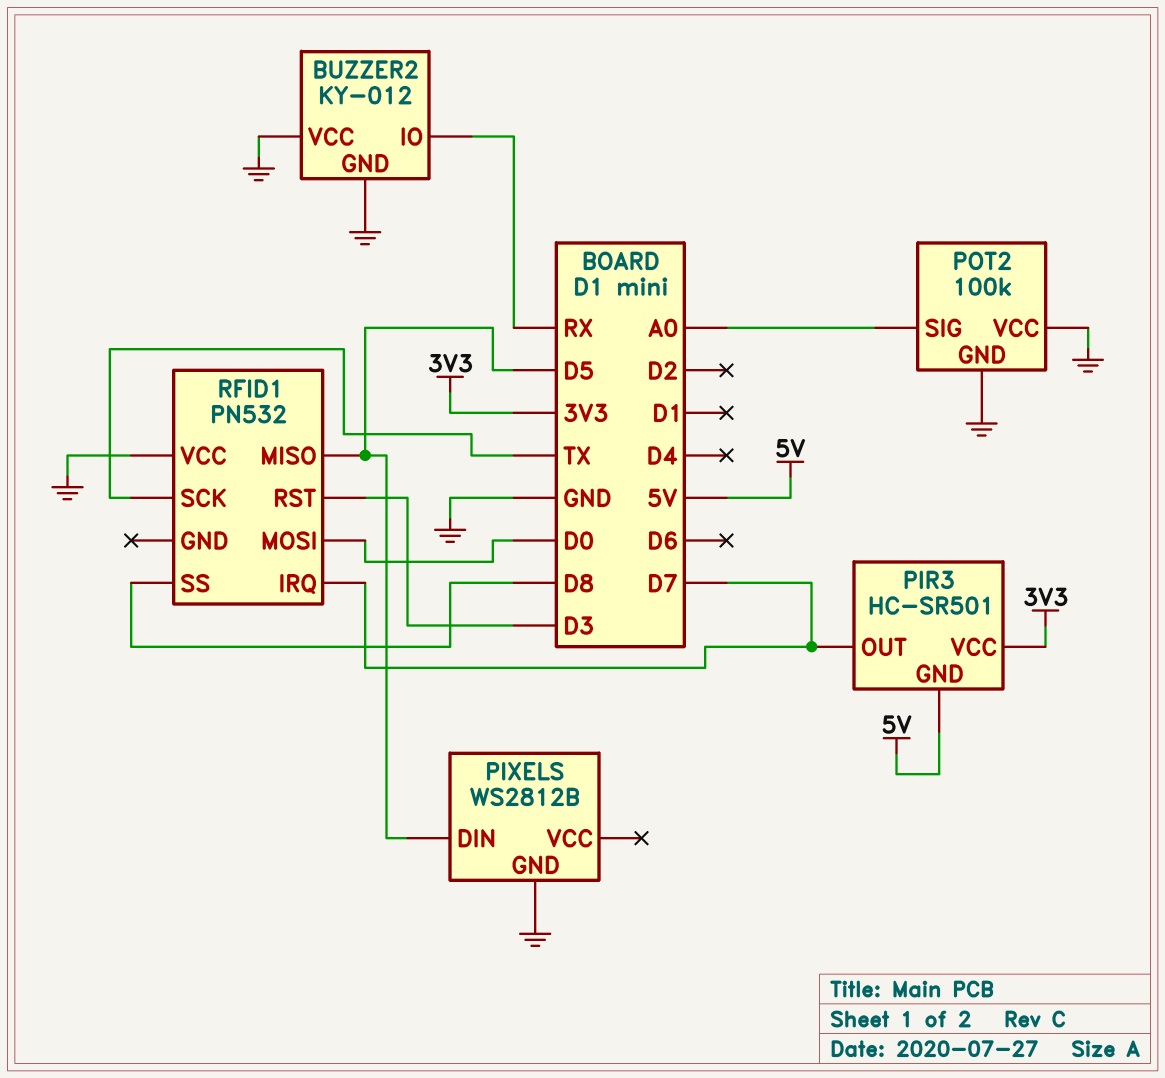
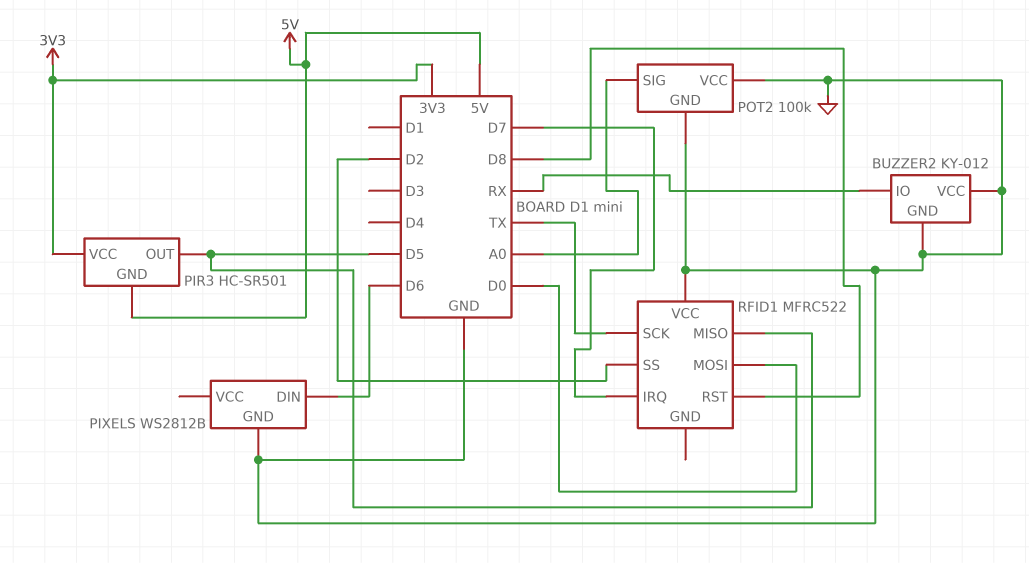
PIR3 pin OUT: D7 -> D5
PIXELS pin DIN: D5 -> D6
RFID1: PN532 -> MFRC522
RFID1 pin RST: D3 -> D8
RFID1 pin SS: D8 -> D2

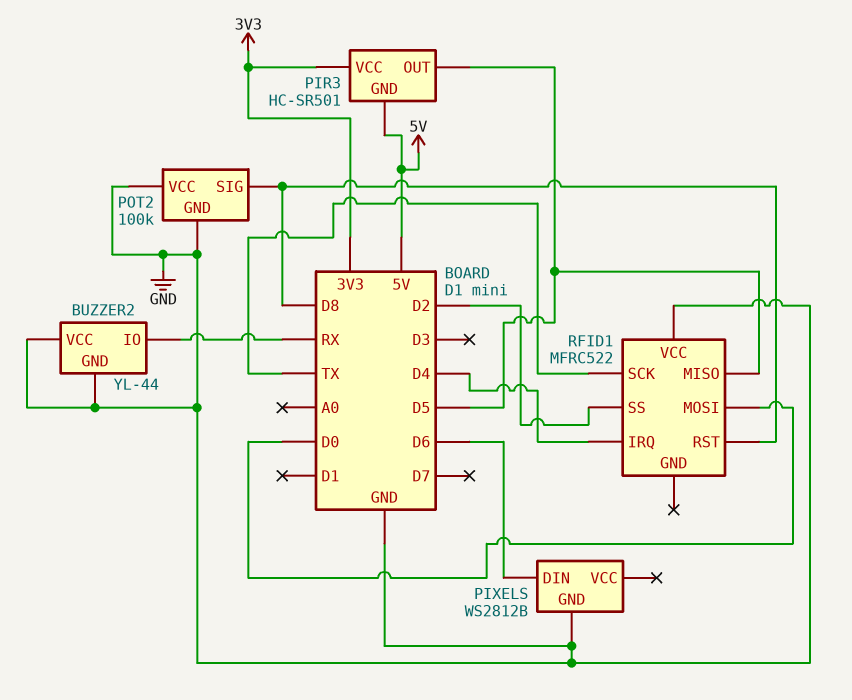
BUZZER2: KY-012 -> YL-44
POT2 pin SIG: A0 -> D8
RFID1 pin IRQ: D7 -> D4

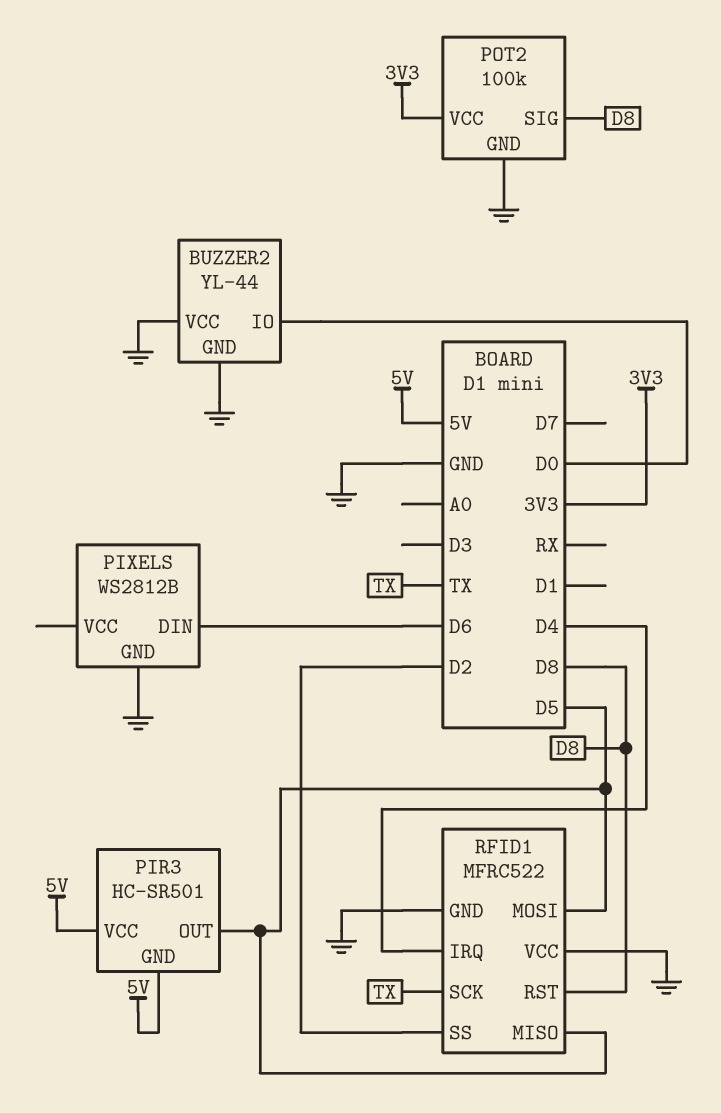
BUZZER2 pin IO: RX -> D0
PIR3 pin VCC: 3V3 -> 5V
POT2 pin VCC: GND -> 3V3
RFID1 pin GND: none -> GND
RFID1 pin MOSI: D0 -> D5

